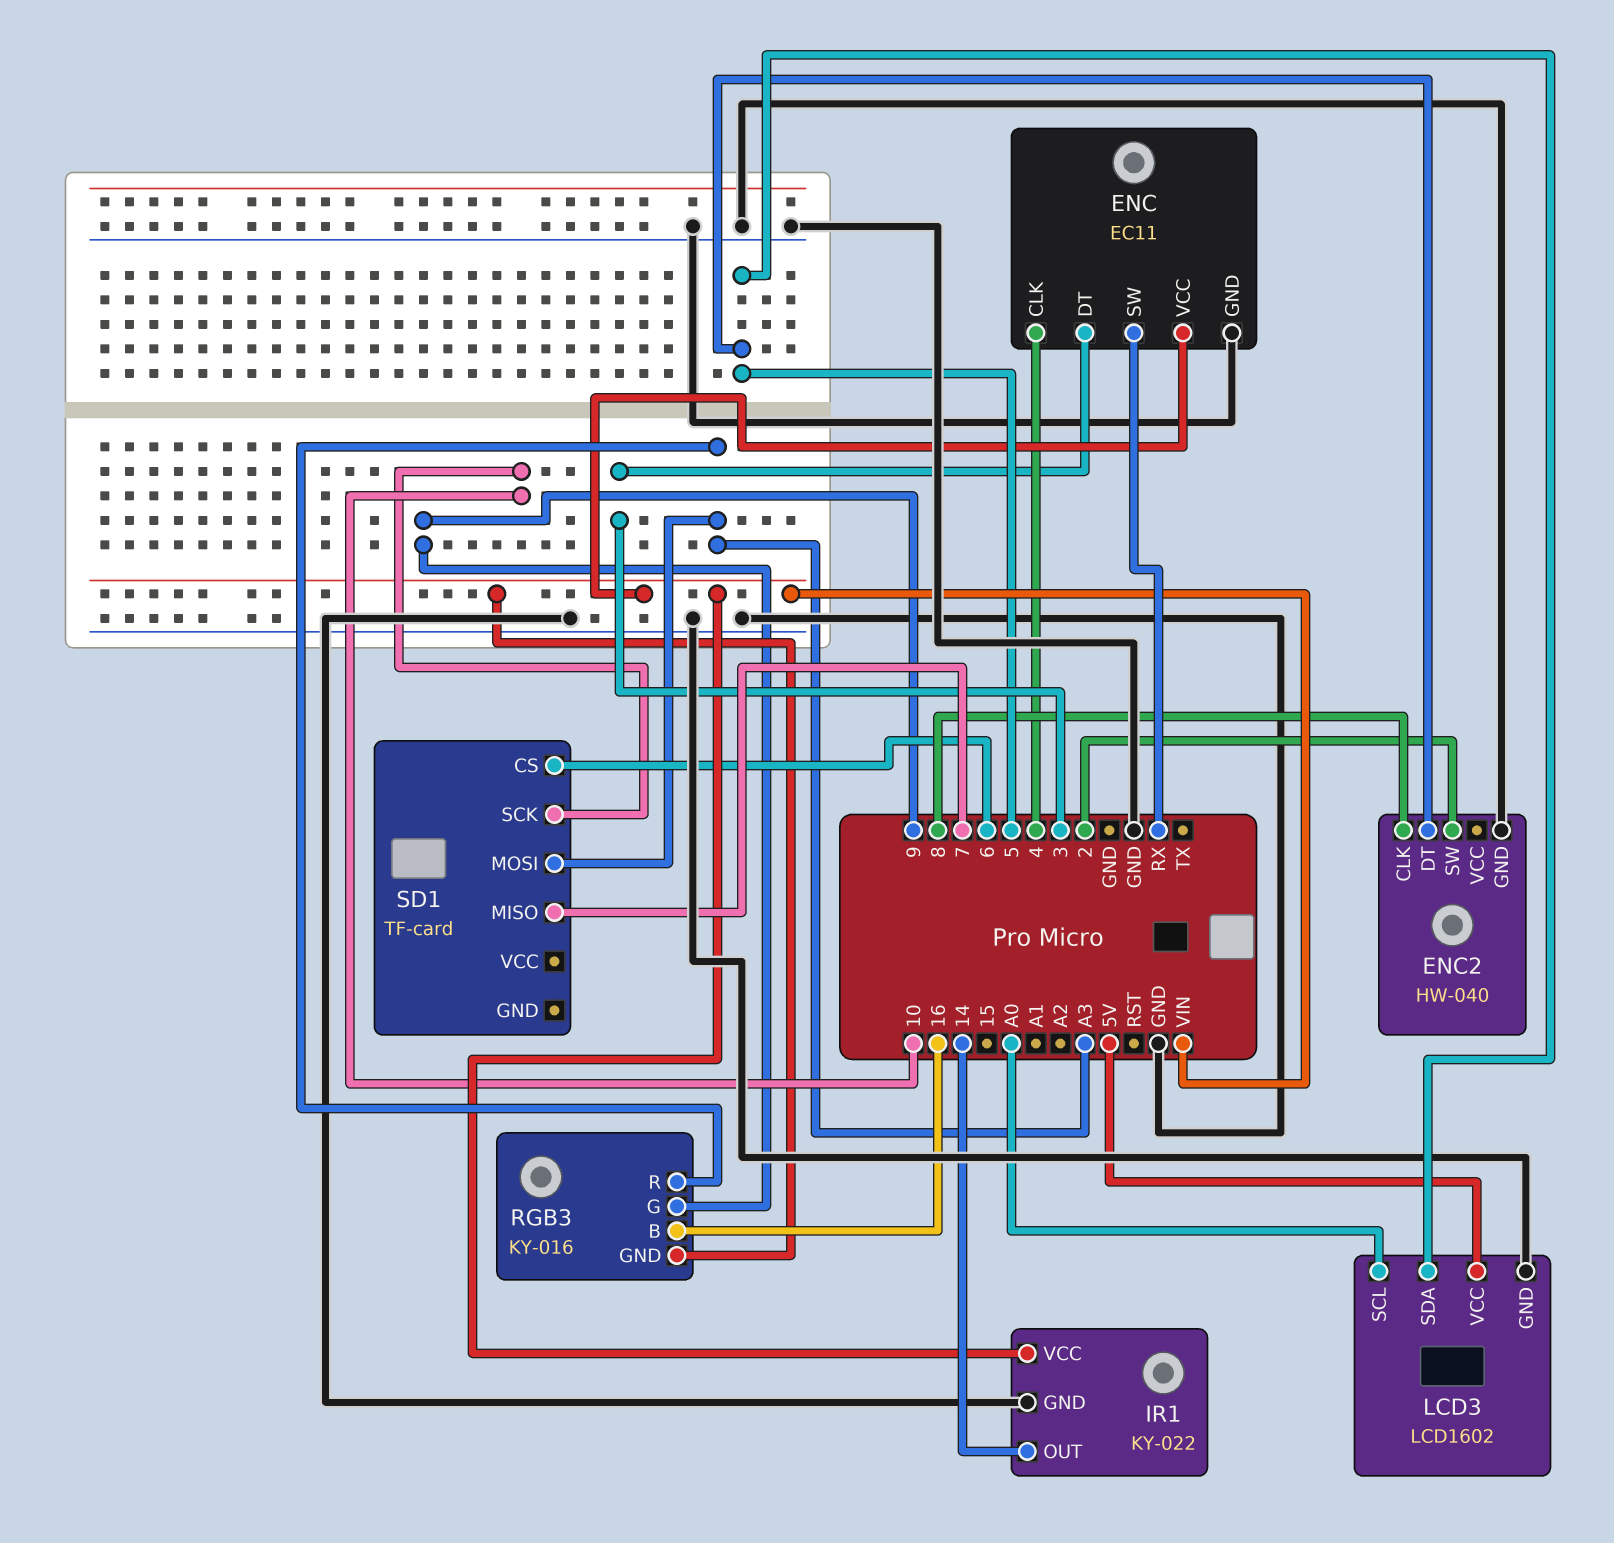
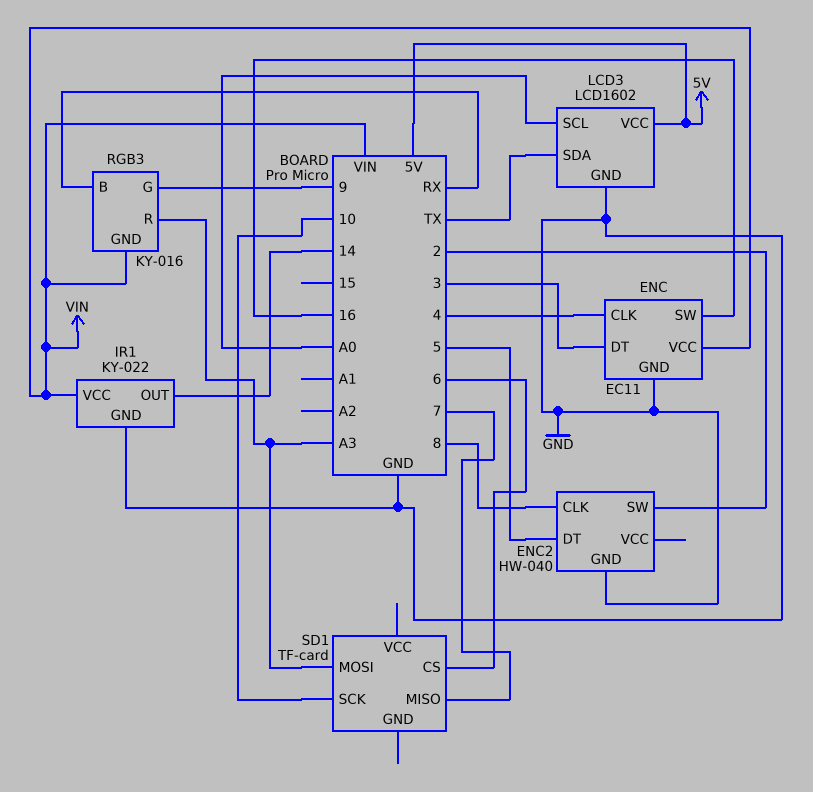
ENC pin SW: RX -> 16
LCD3 pin SDA: 5 -> TX
RGB3 pin B: 16 -> RX

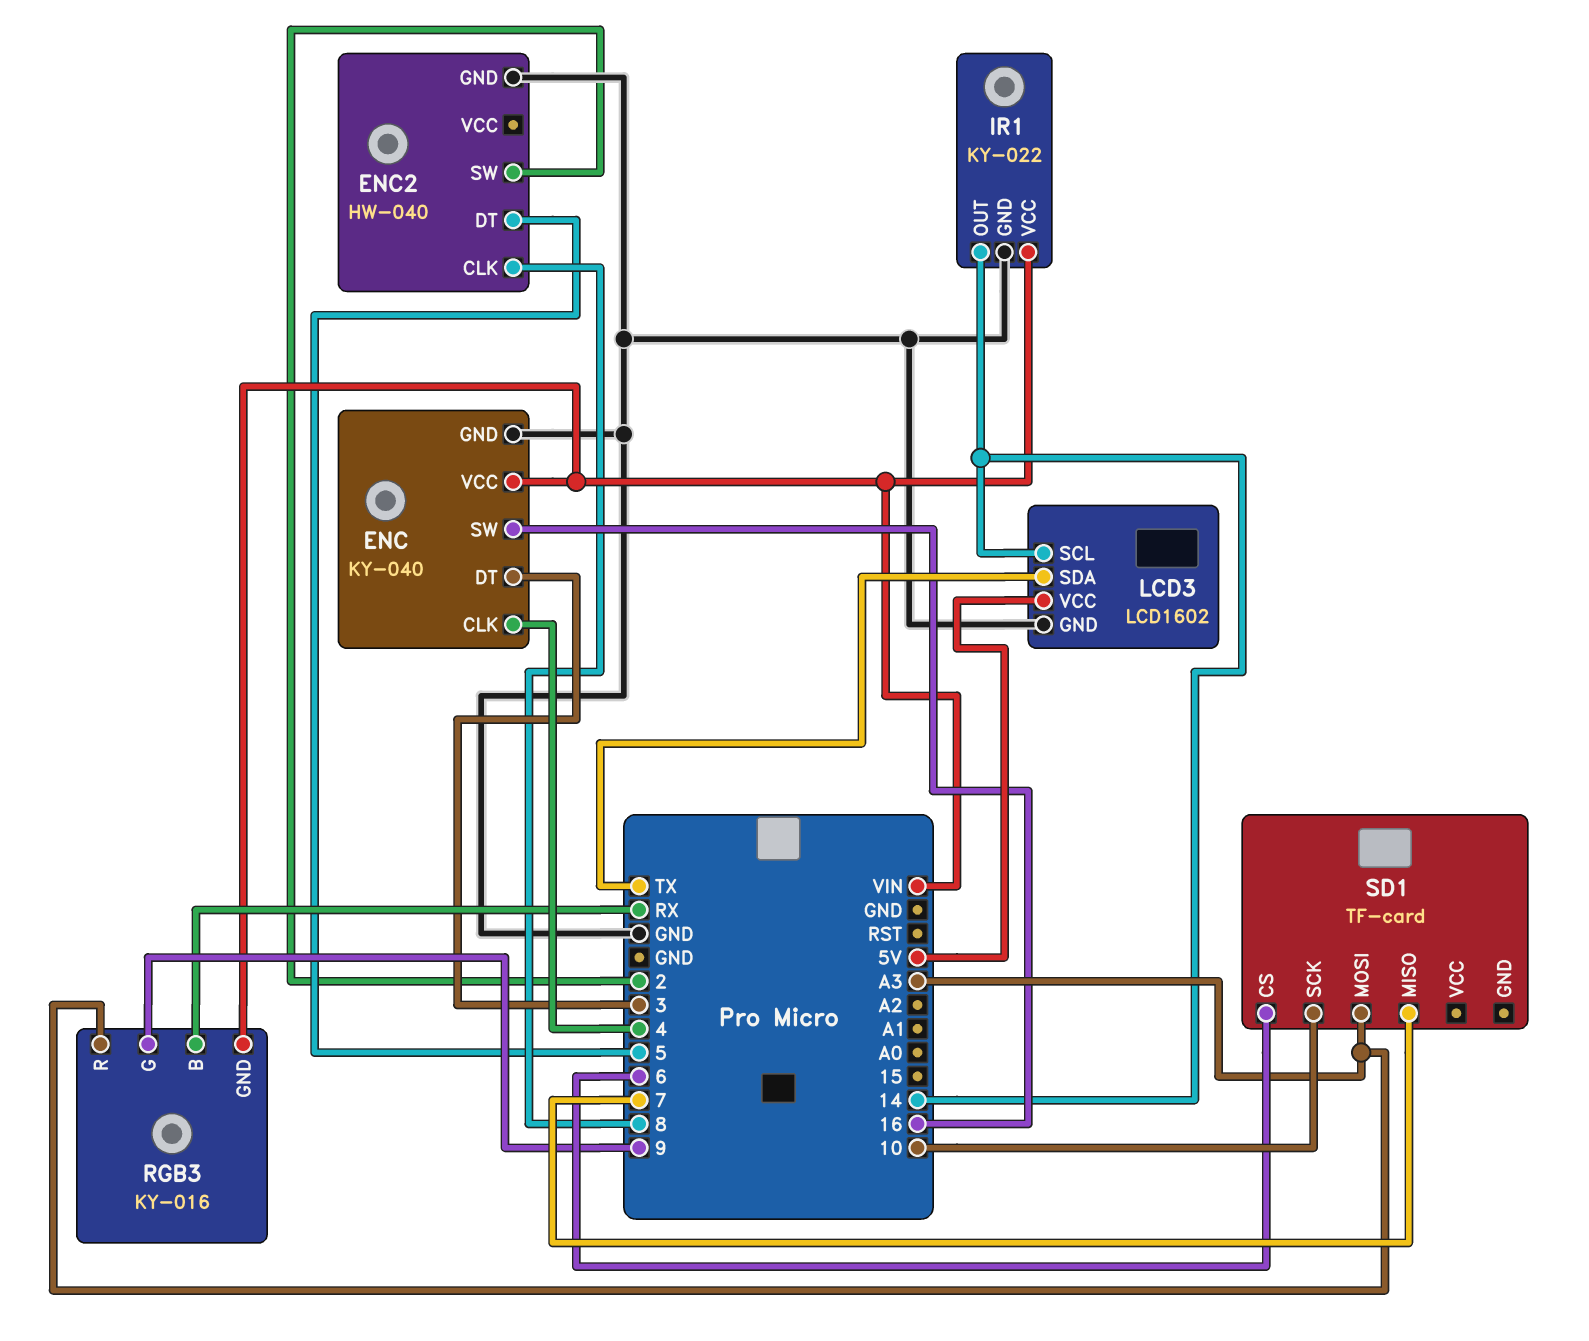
ENC: EC11 -> KY-040
LCD3 pin SCL: A0 -> 14

